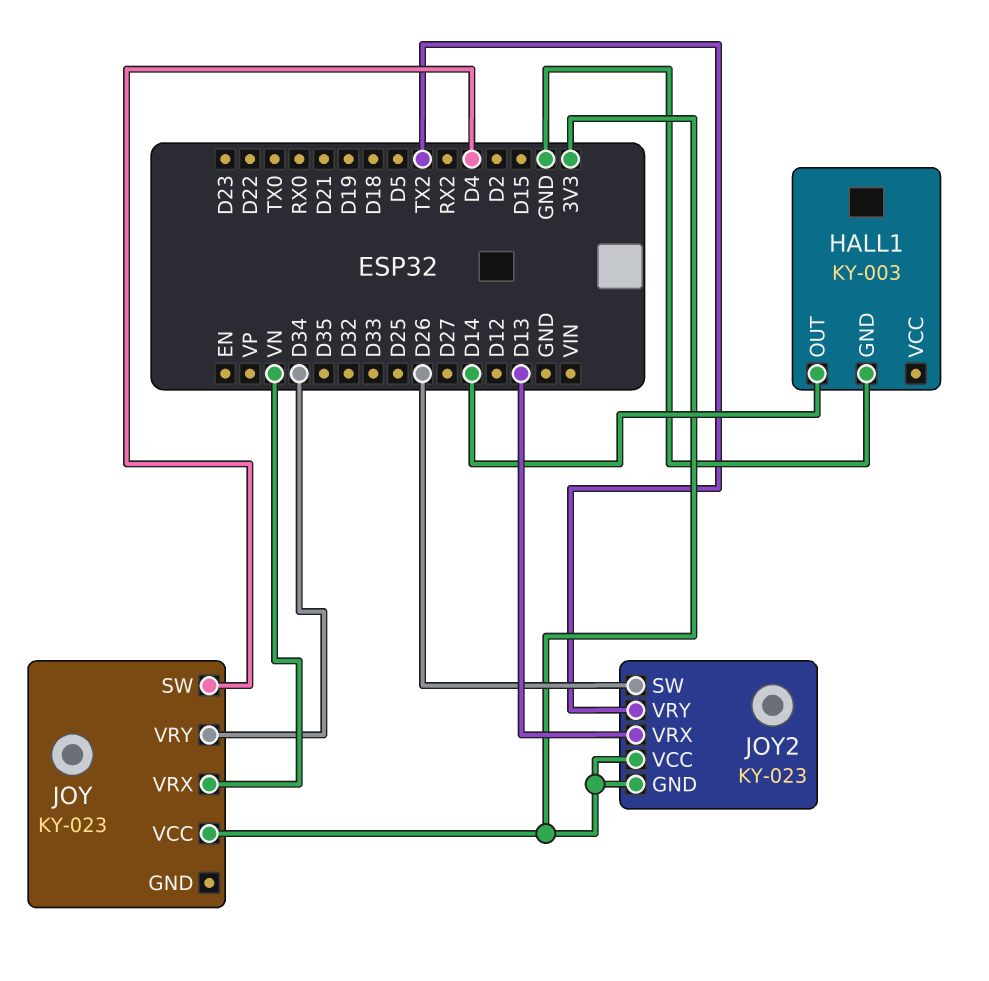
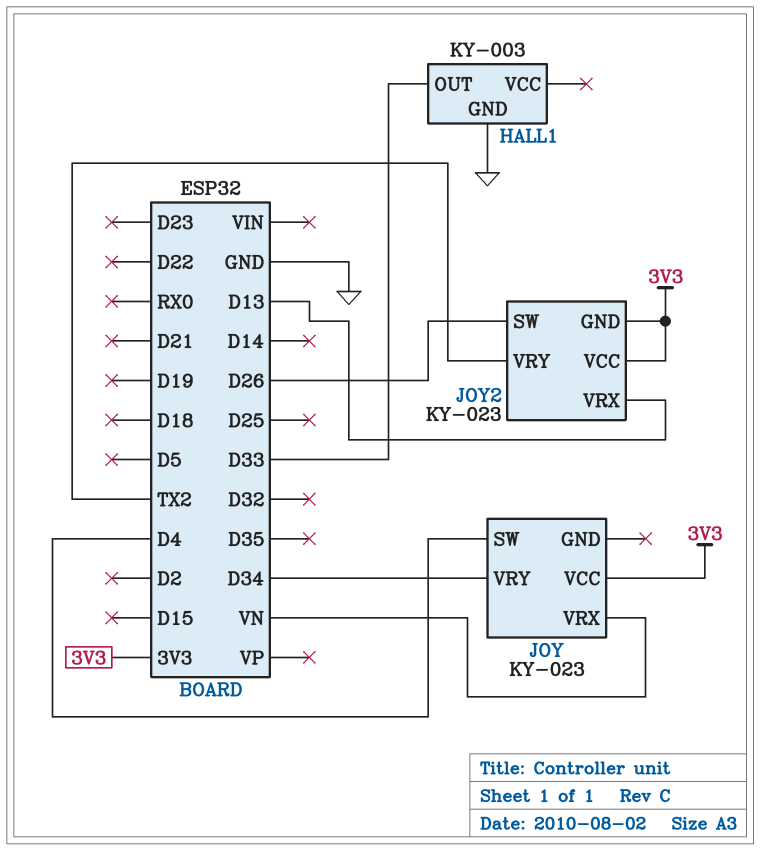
HALL1 pin OUT: D14 -> D33

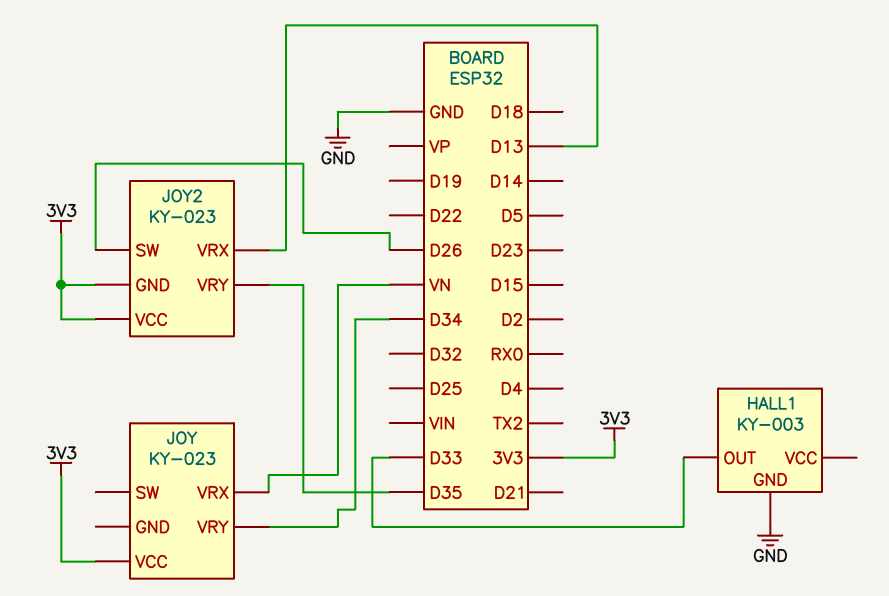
JOY pin SW: D4 -> none
JOY2 pin VRY: TX2 -> D35

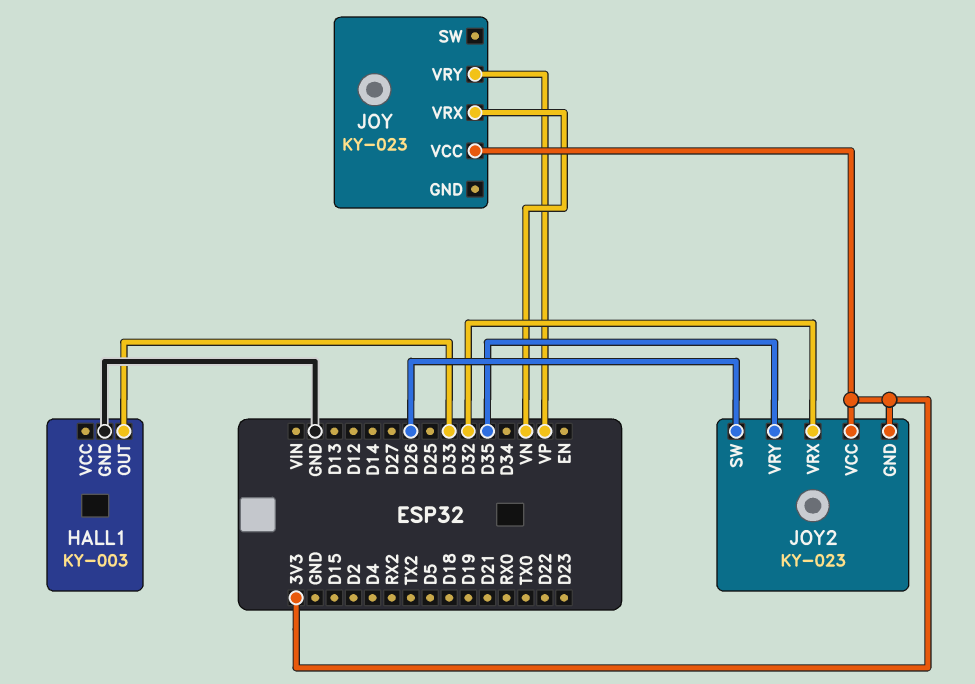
JOY pin VRY: D34 -> VP
JOY2 pin VRX: D13 -> D32

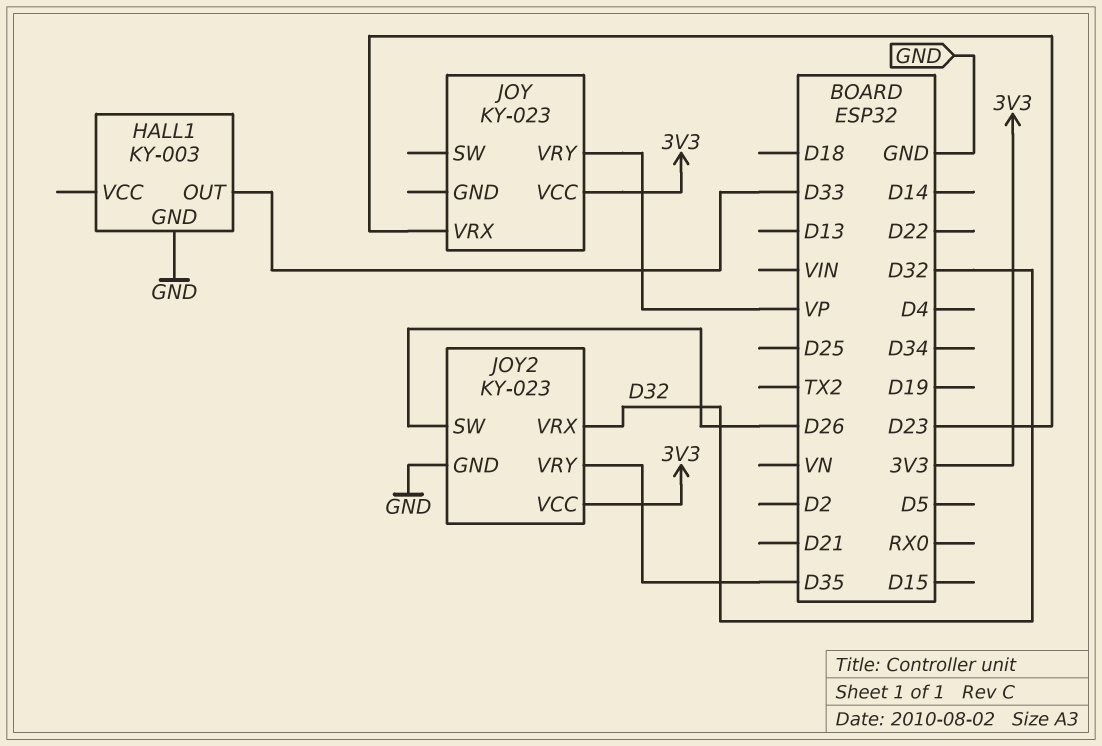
JOY pin VRX: VN -> D23
JOY2 pin GND: 3V3 -> GND

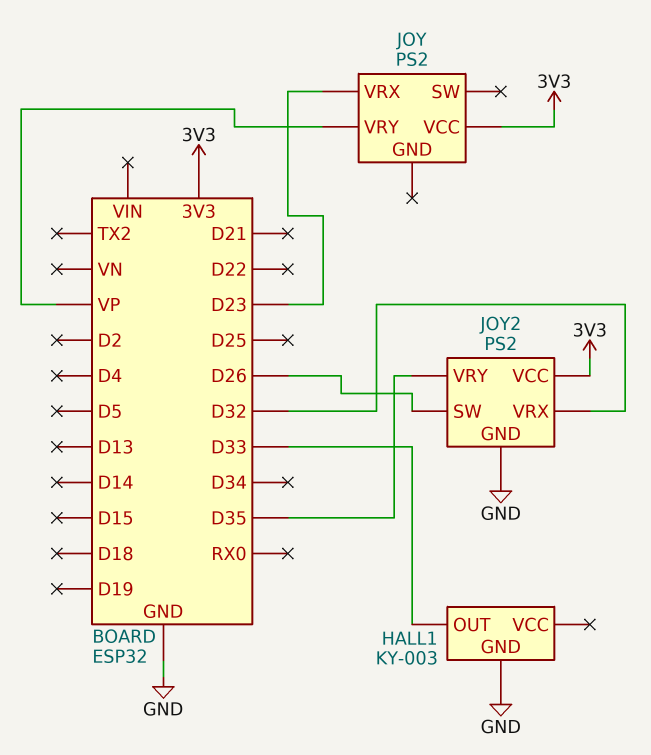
JOY: KY-023 -> PS2
JOY2: KY-023 -> PS2

